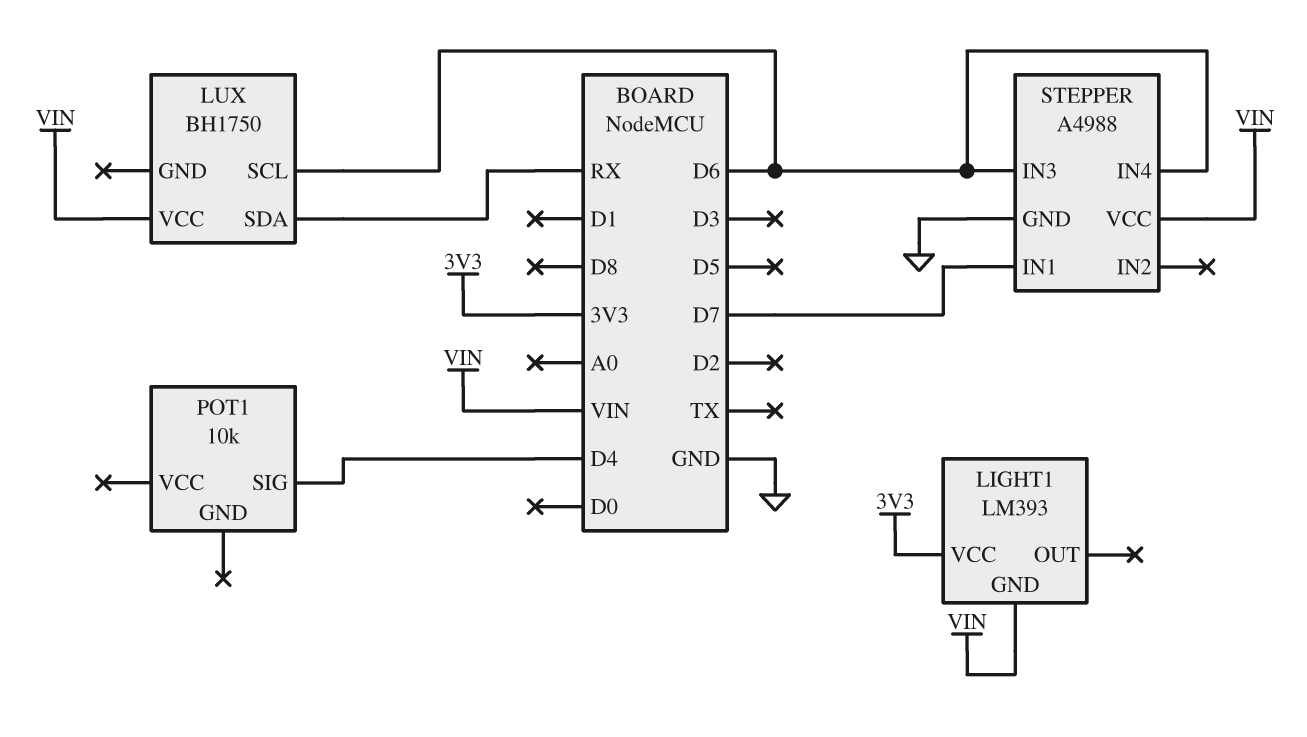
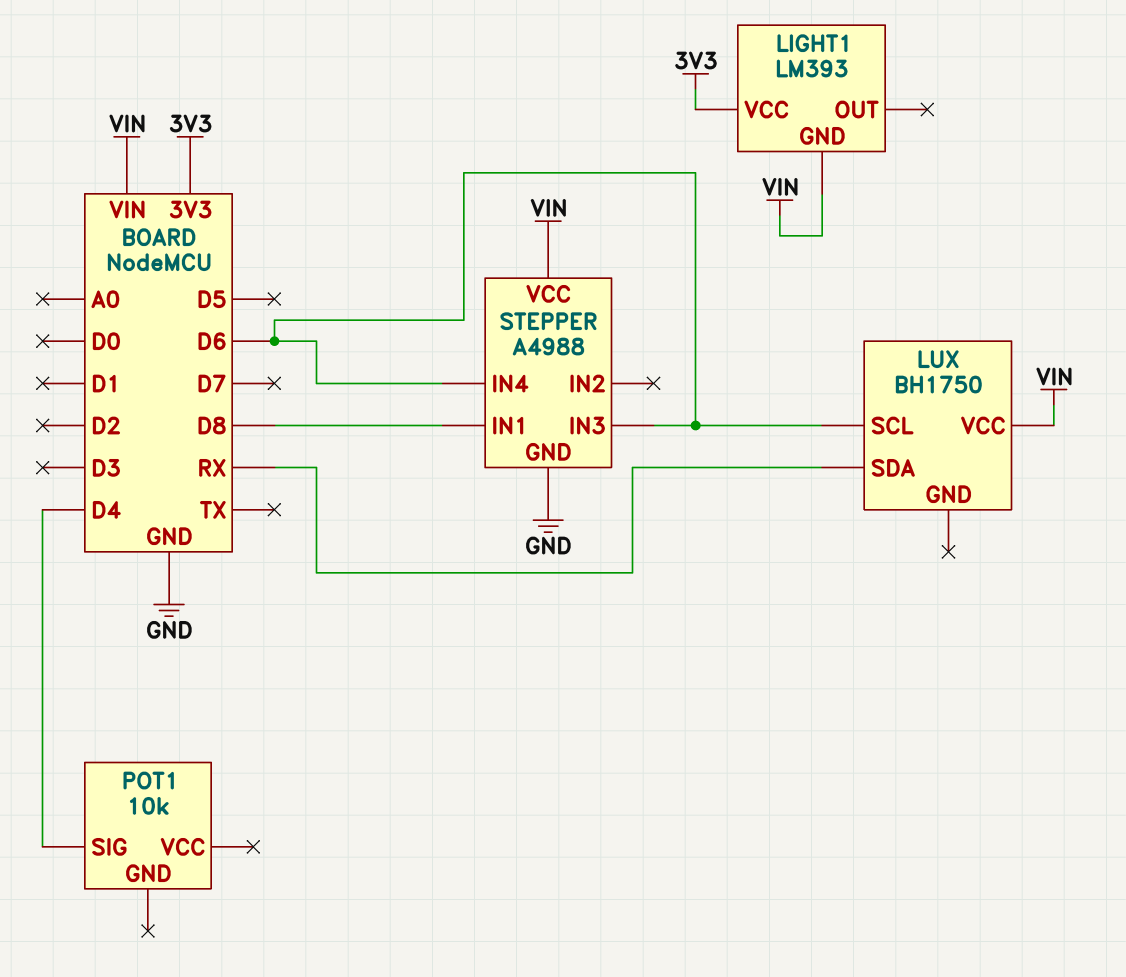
STEPPER pin IN1: D7 -> D8

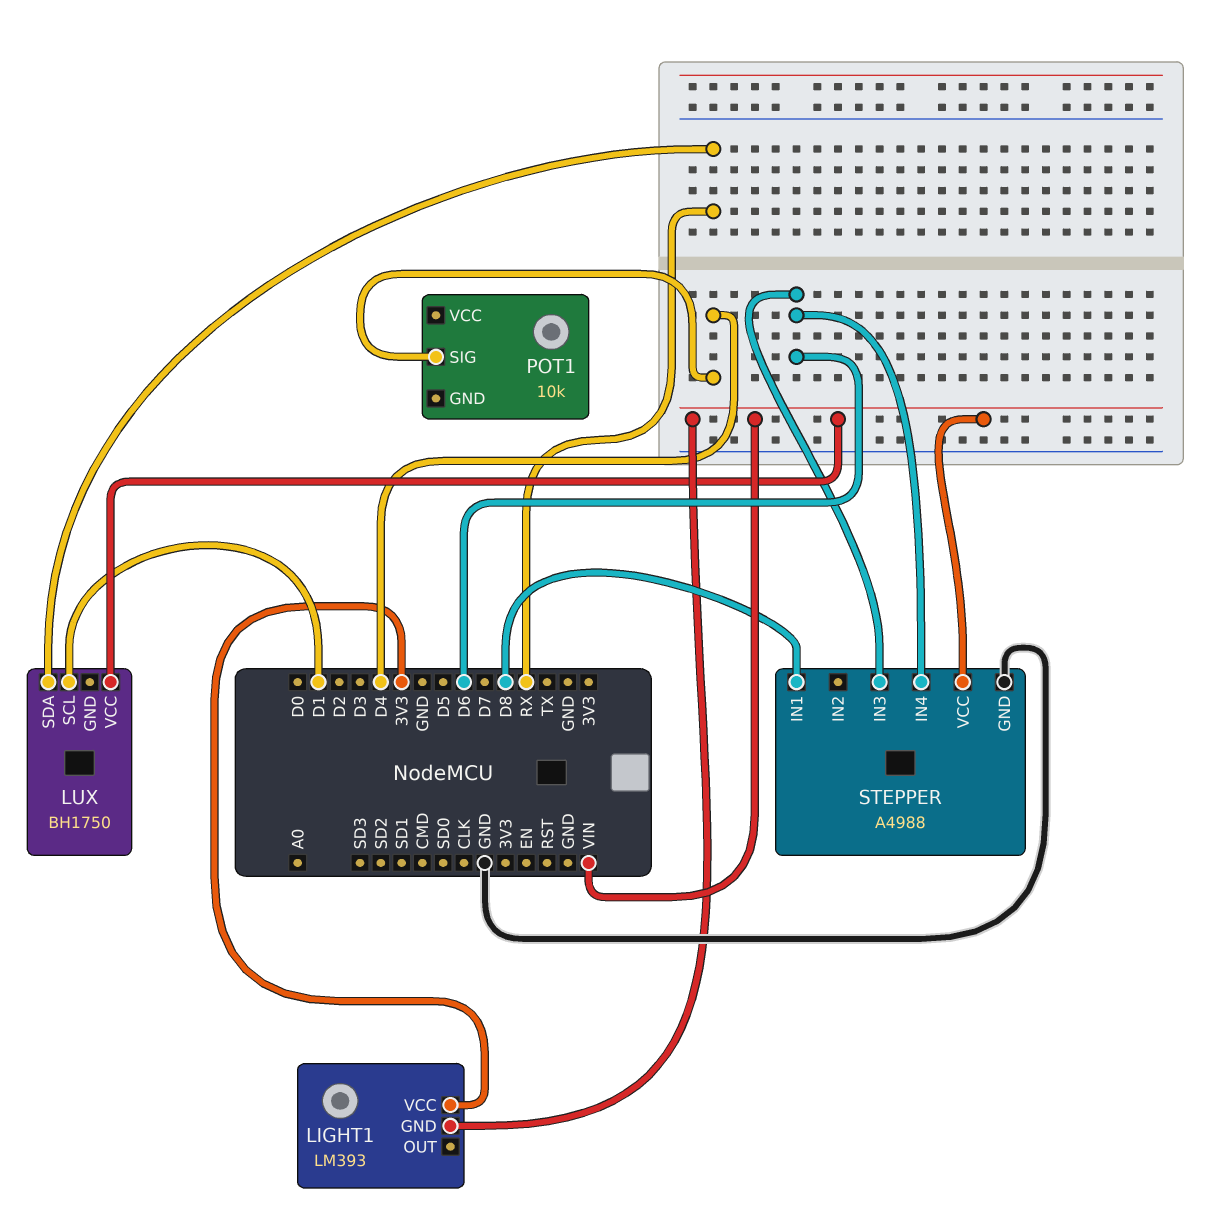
LUX pin SCL: D6 -> D1

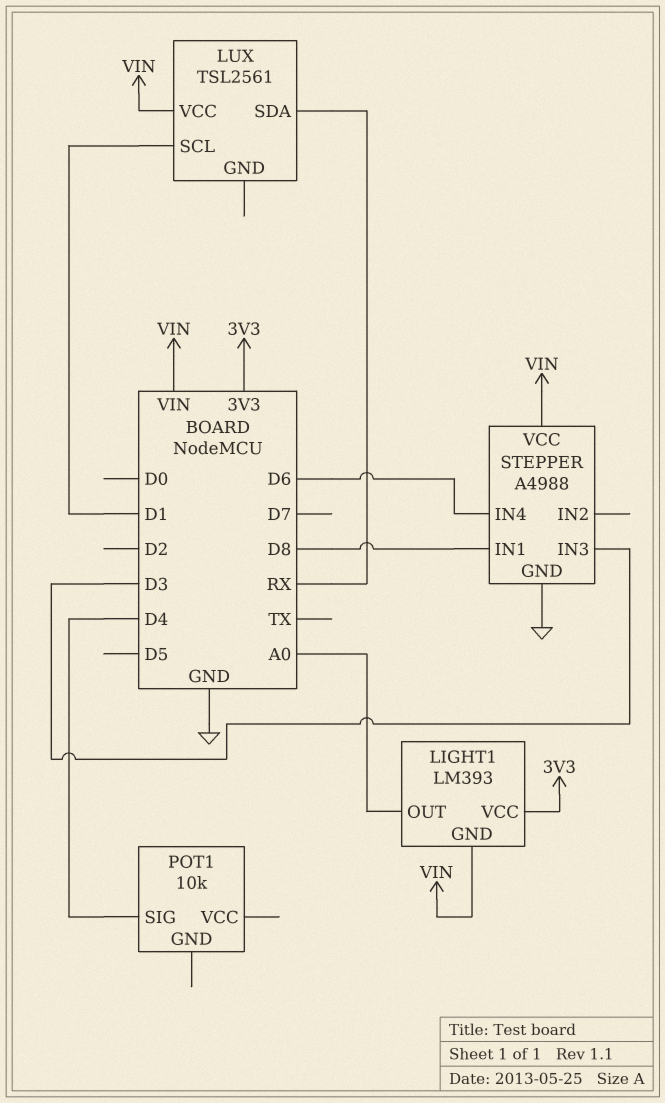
LIGHT1 pin OUT: none -> A0
LUX: BH1750 -> TSL2561
STEPPER pin IN3: D6 -> D3

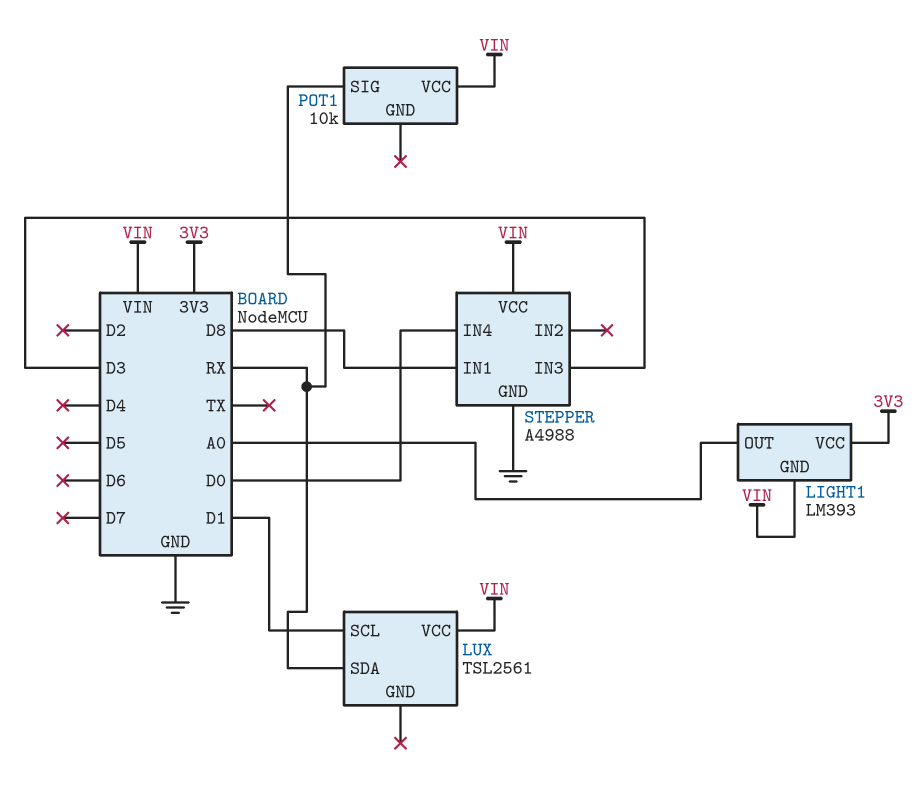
POT1 pin SIG: D4 -> RX
POT1 pin VCC: none -> VIN
STEPPER pin IN4: D6 -> D0

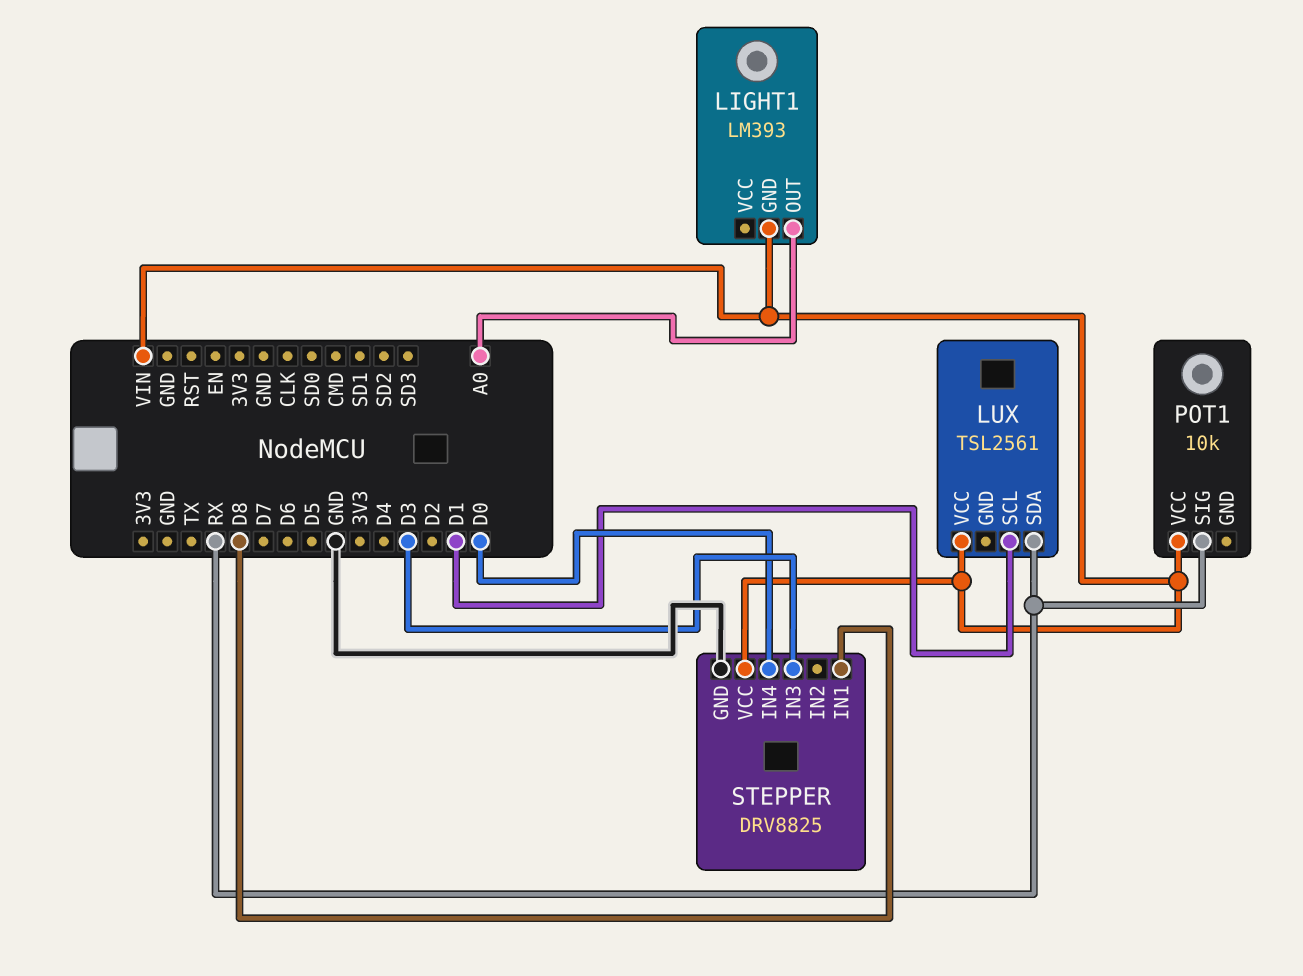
LIGHT1 pin VCC: 3V3 -> none
STEPPER: A4988 -> DRV8825

